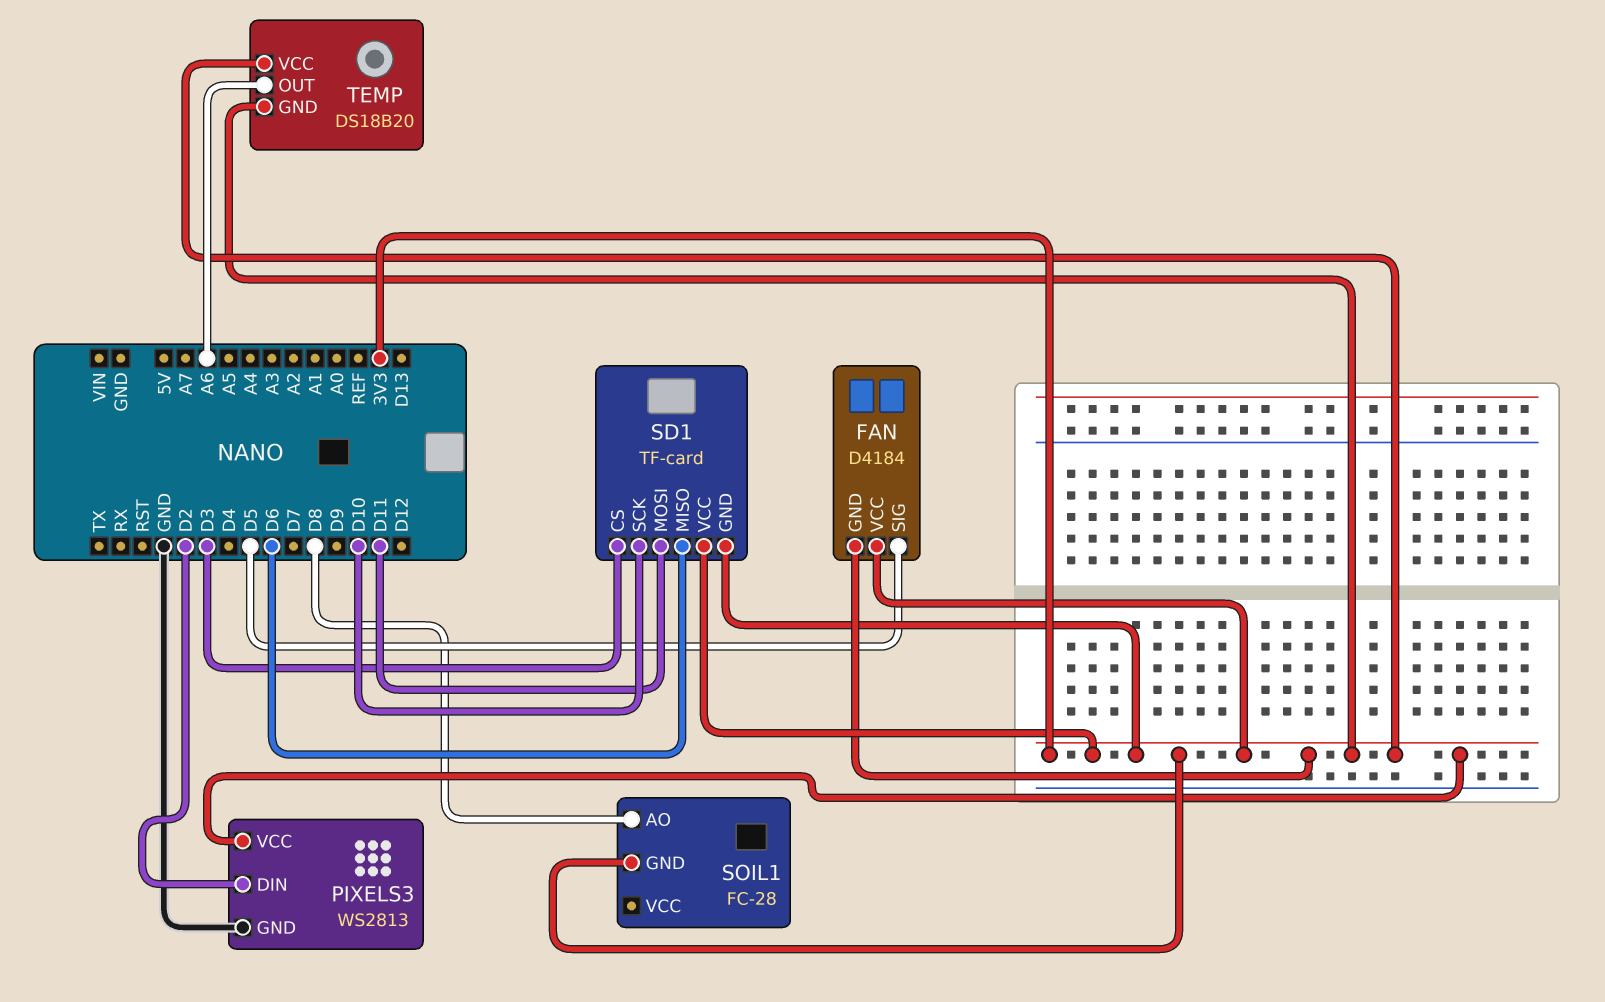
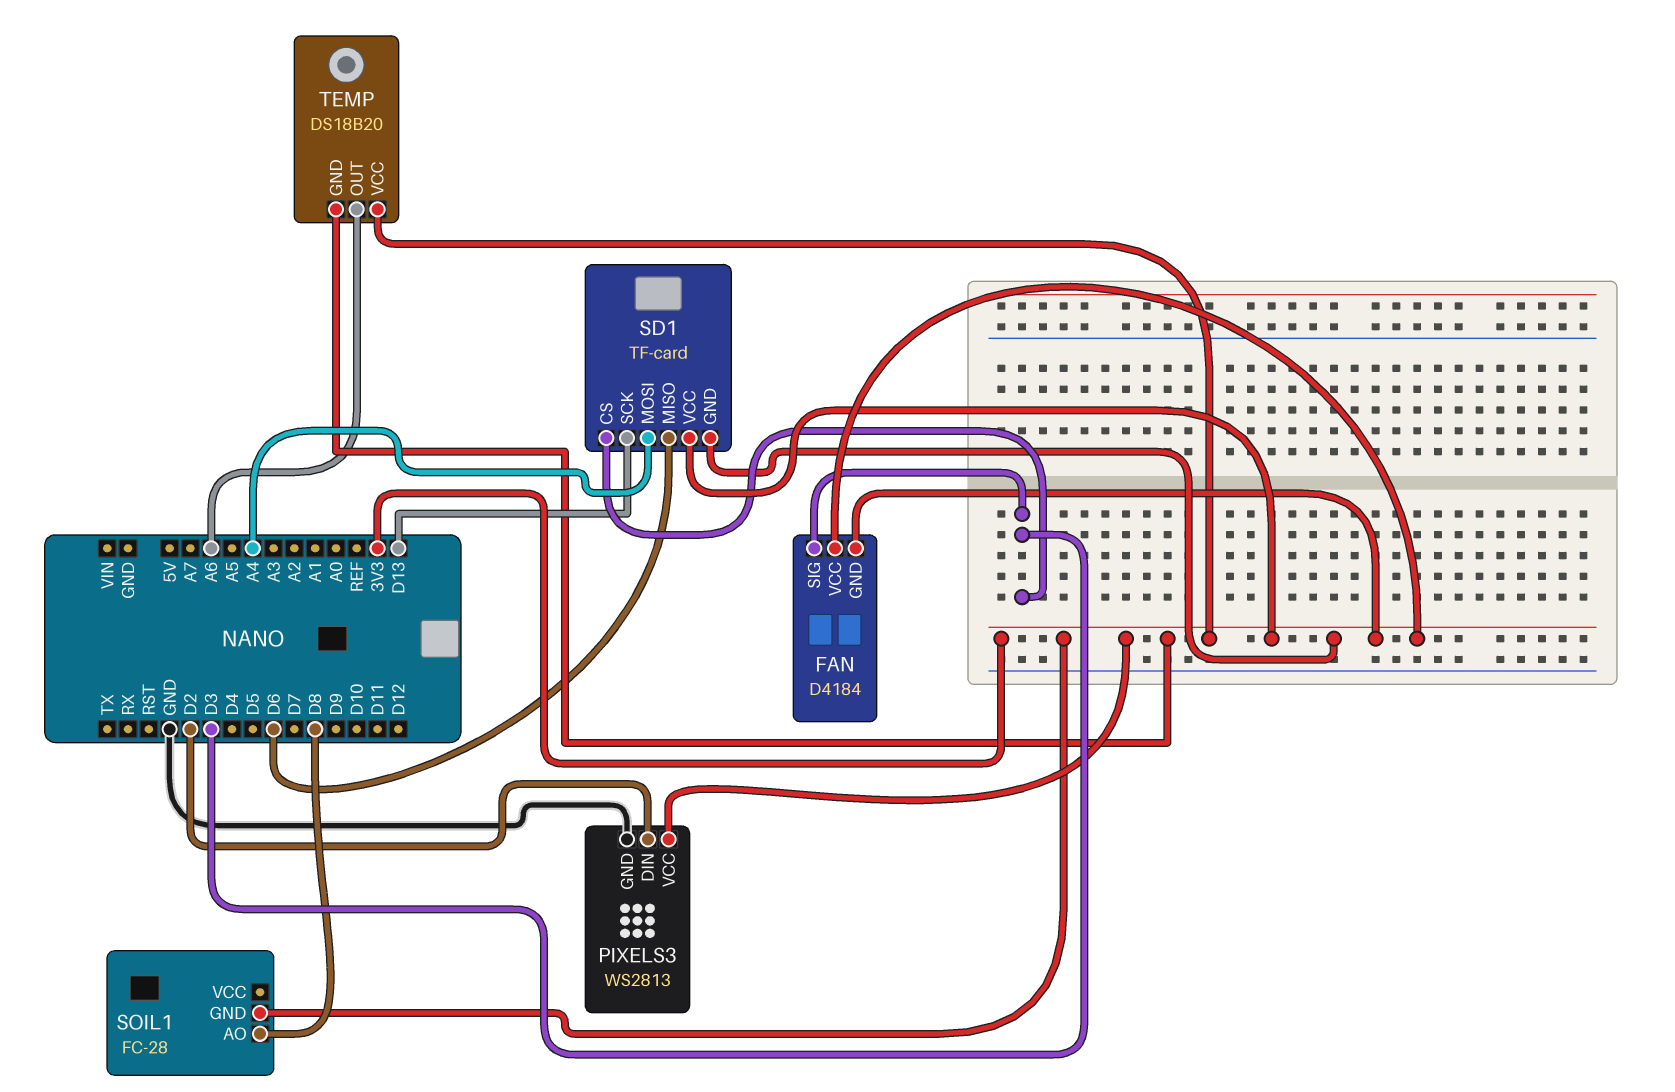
FAN pin SIG: D5 -> D3
SD1 pin MOSI: D11 -> A4
SD1 pin SCK: D10 -> D13

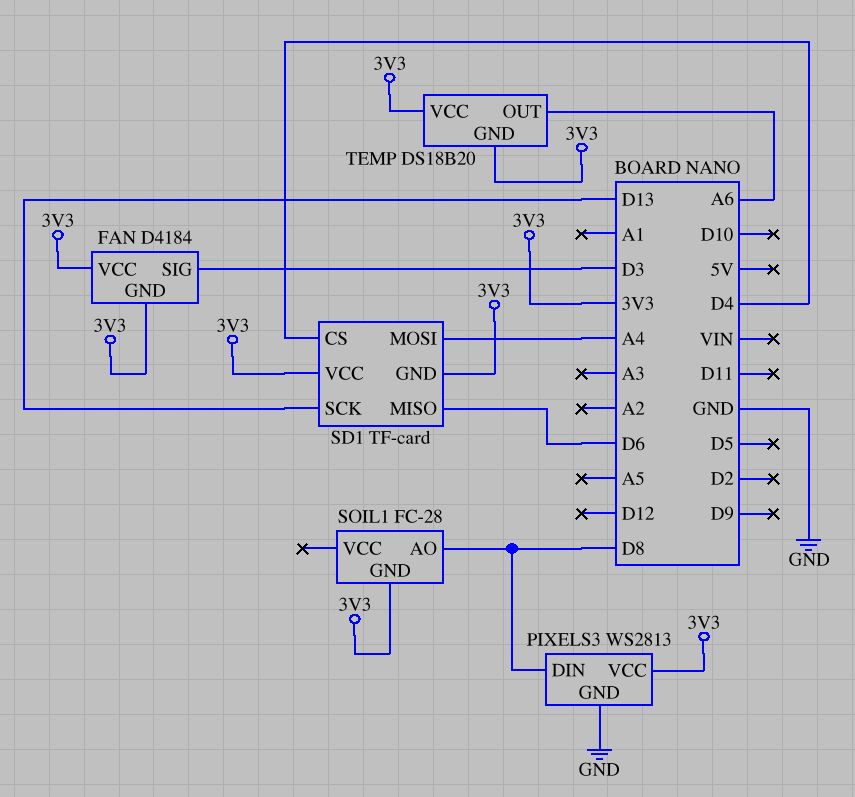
PIXELS3 pin DIN: D2 -> D8
SD1 pin CS: D3 -> D4

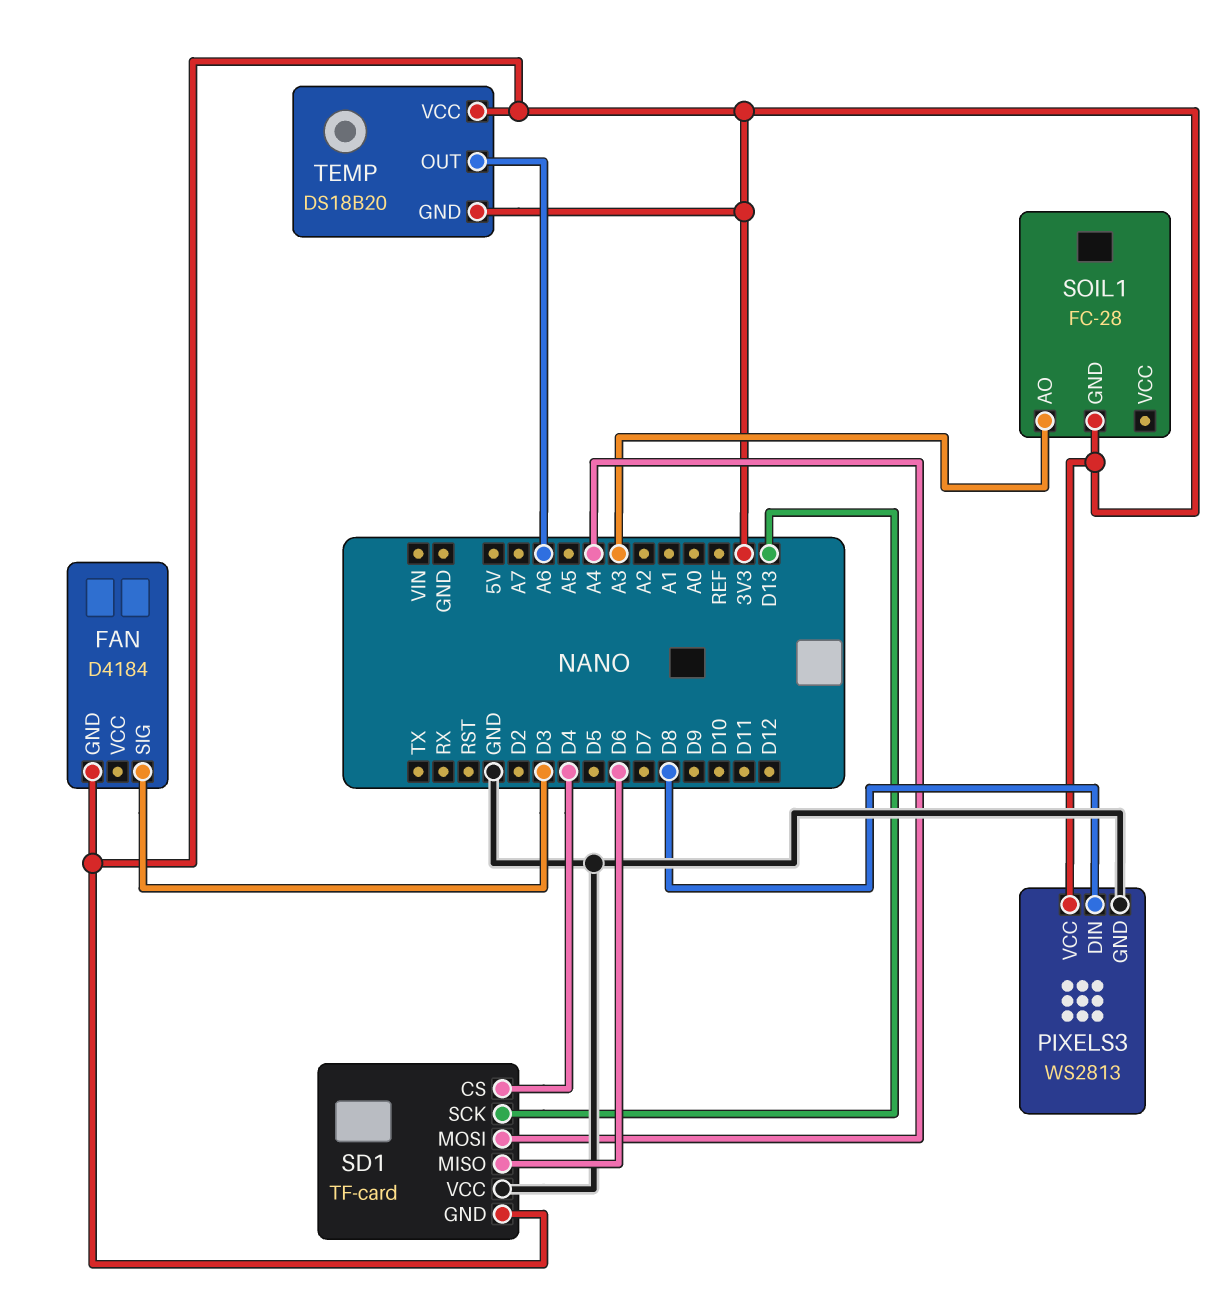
FAN pin VCC: 3V3 -> none
SD1 pin VCC: 3V3 -> GND
SOIL1 pin AO: D8 -> A3

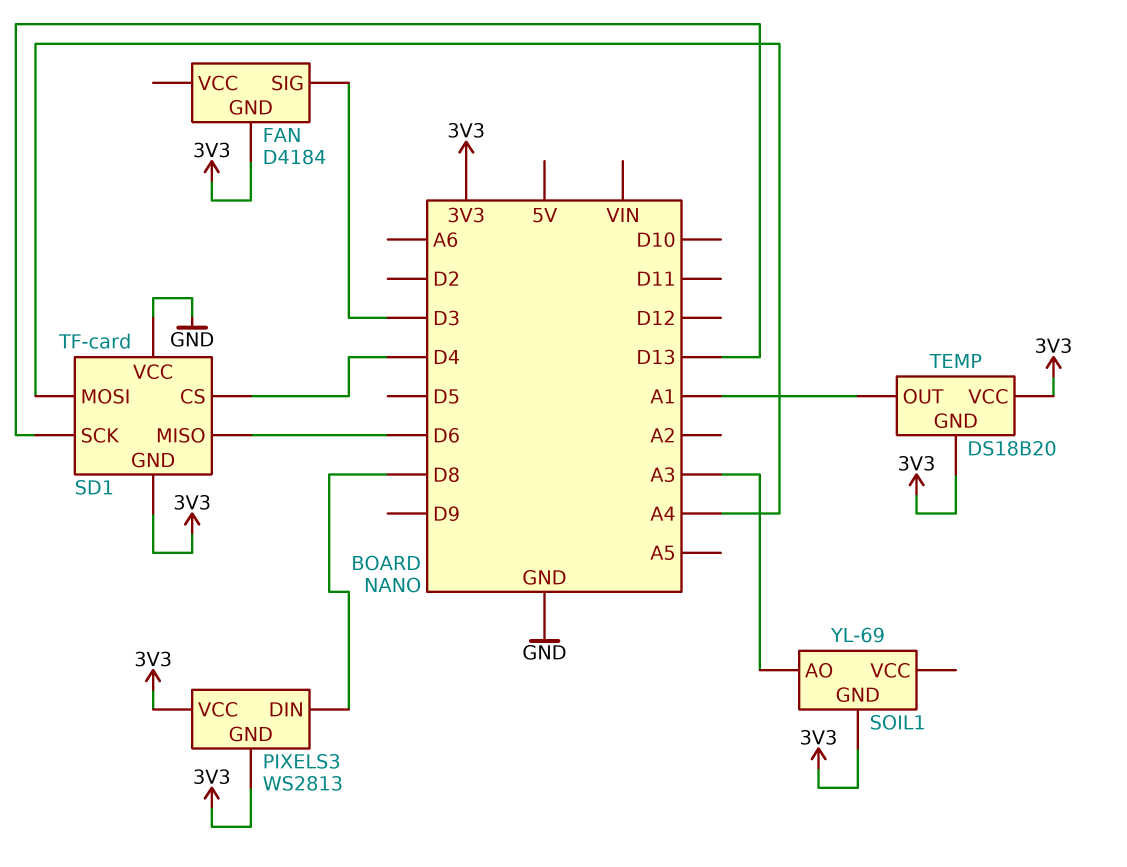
PIXELS3 pin GND: GND -> 3V3
SOIL1: FC-28 -> YL-69
TEMP pin OUT: A6 -> A1

